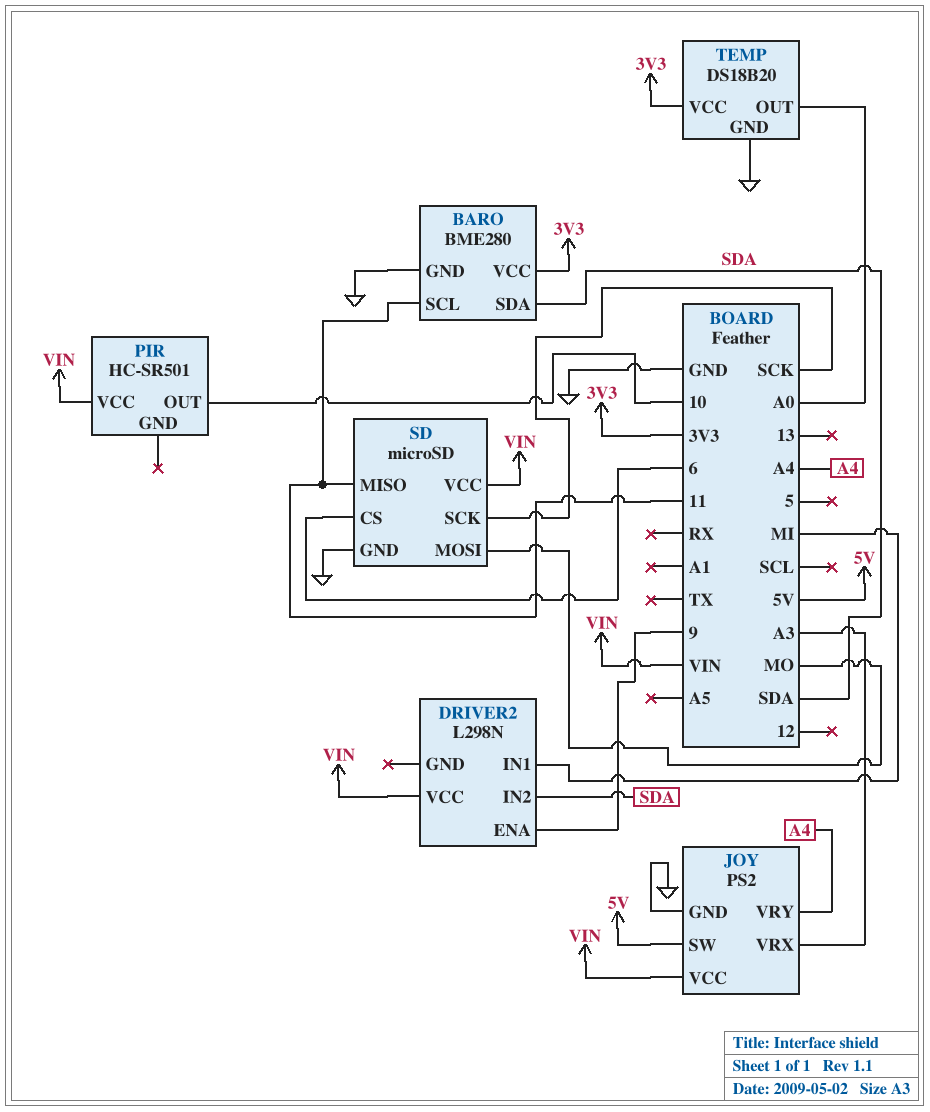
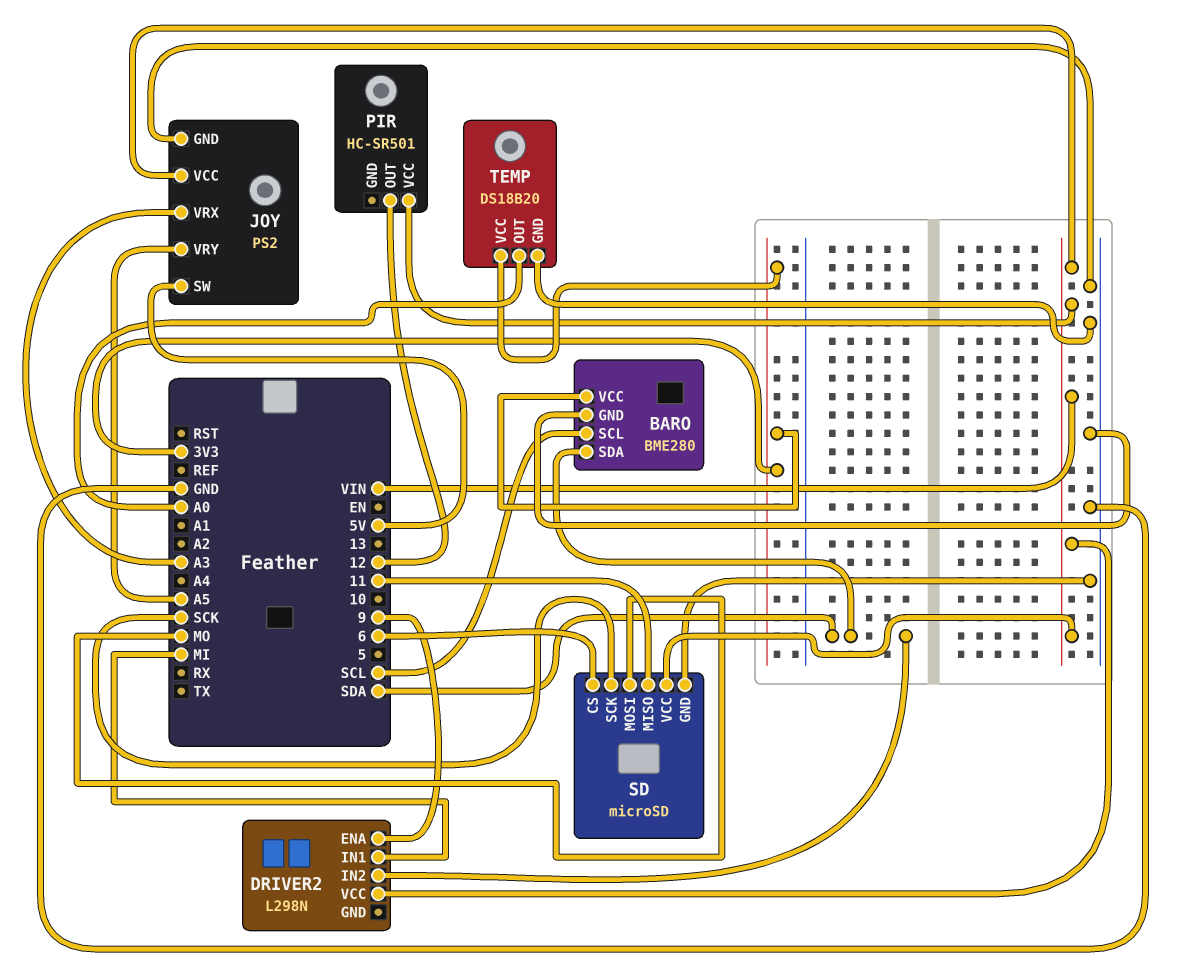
BARO pin SCL: 11 -> SCL
JOY pin VRY: A4 -> A5
PIR pin OUT: 10 -> 12

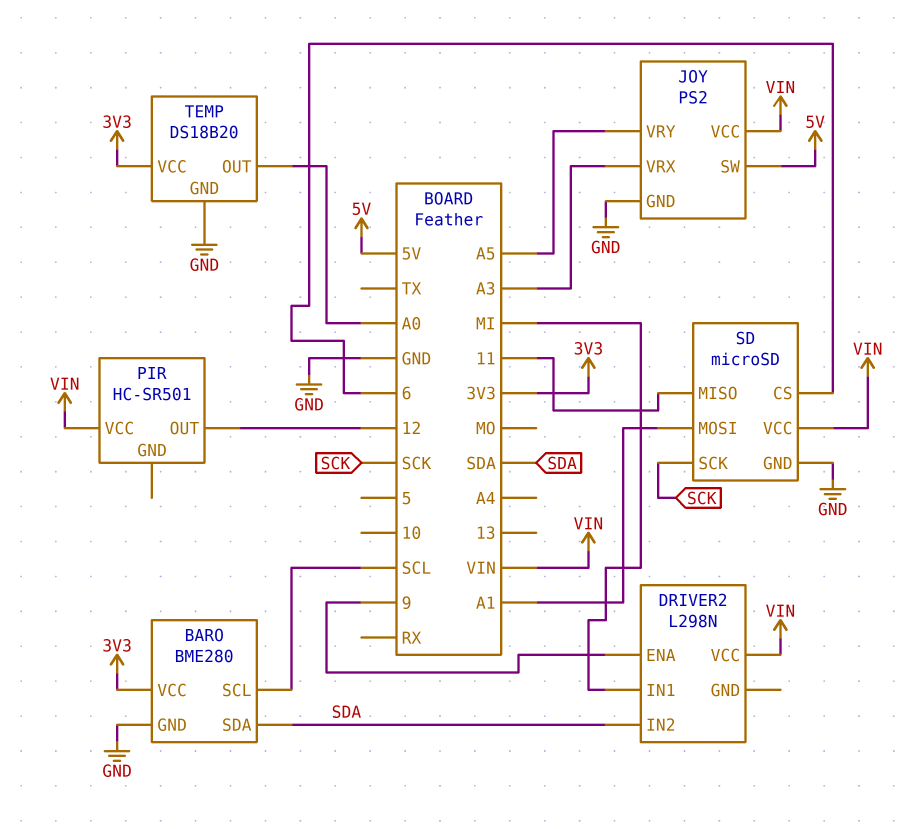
SD pin MOSI: MO -> A1

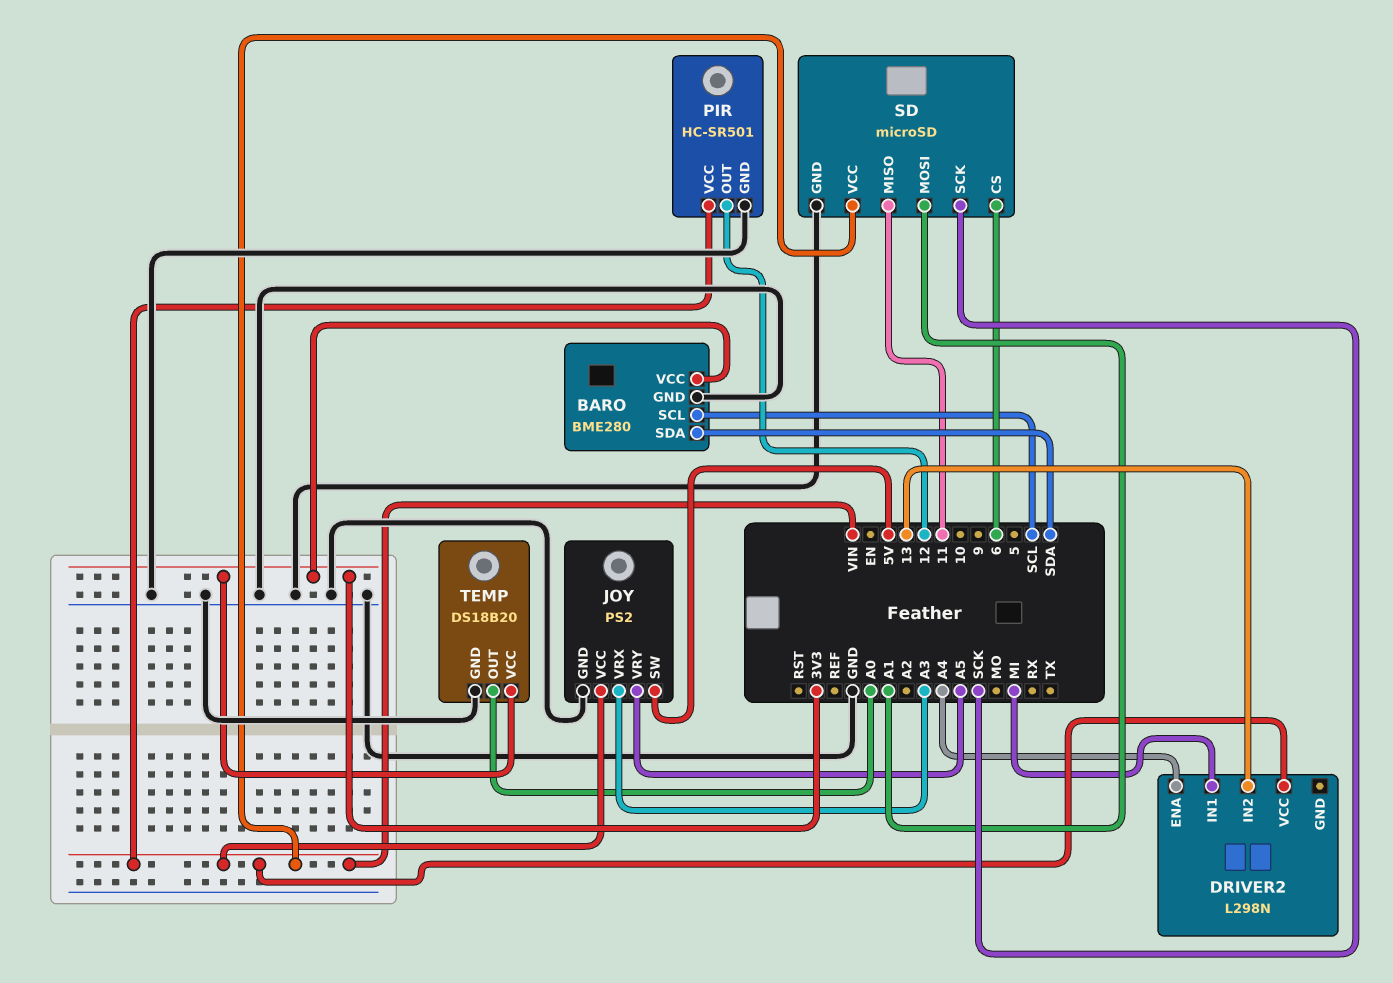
DRIVER2 pin ENA: 9 -> A4
DRIVER2 pin IN2: SDA -> 13
PIR pin GND: none -> GND

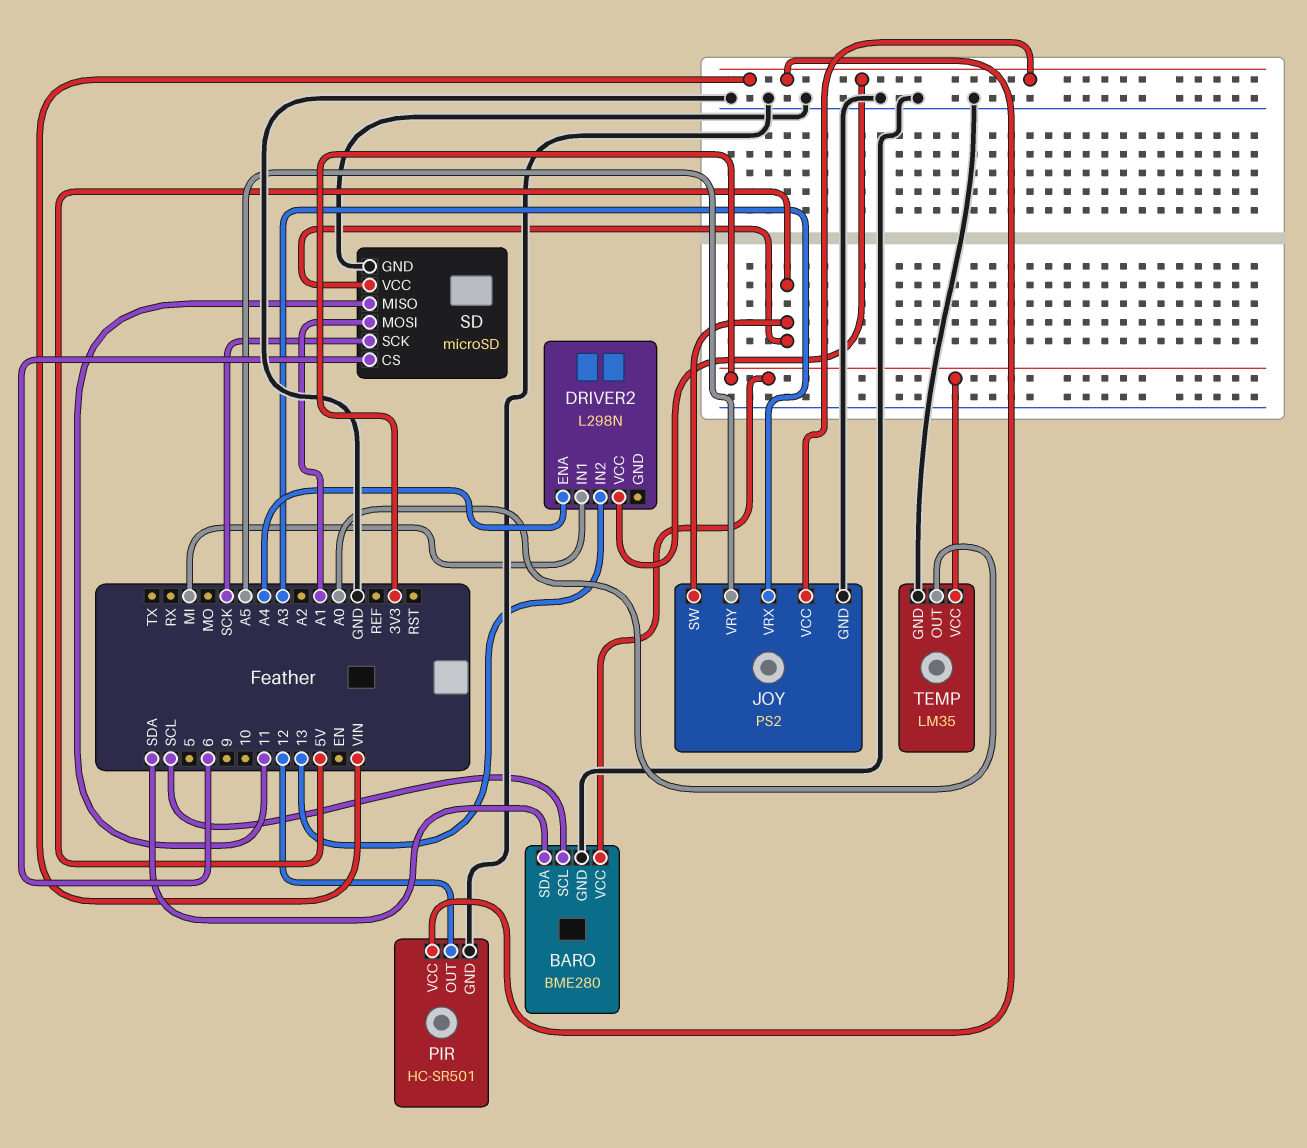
SD pin VCC: VIN -> 5V
TEMP: DS18B20 -> LM35

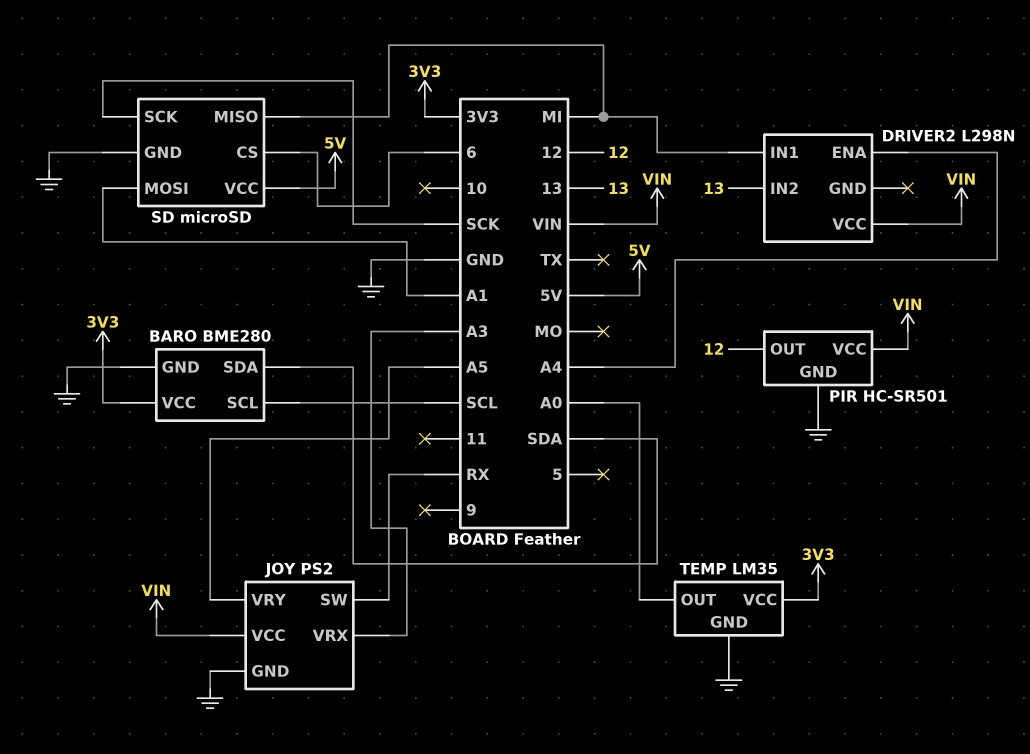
JOY pin SW: 5V -> RX
SD pin MISO: 11 -> MI

